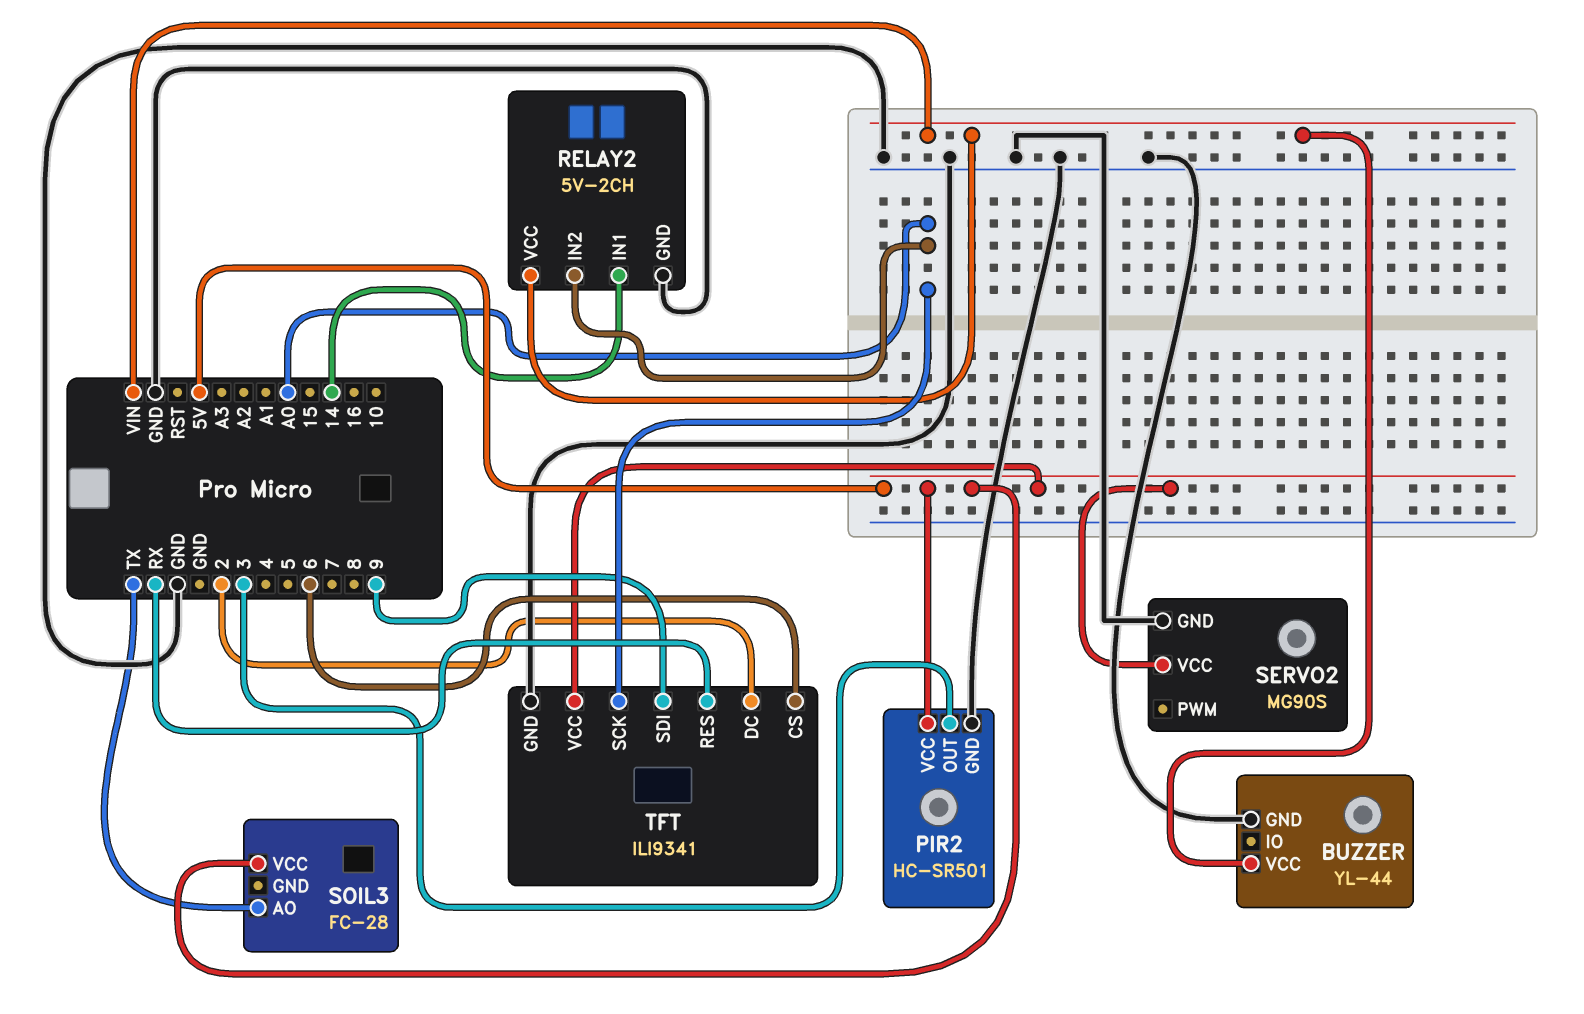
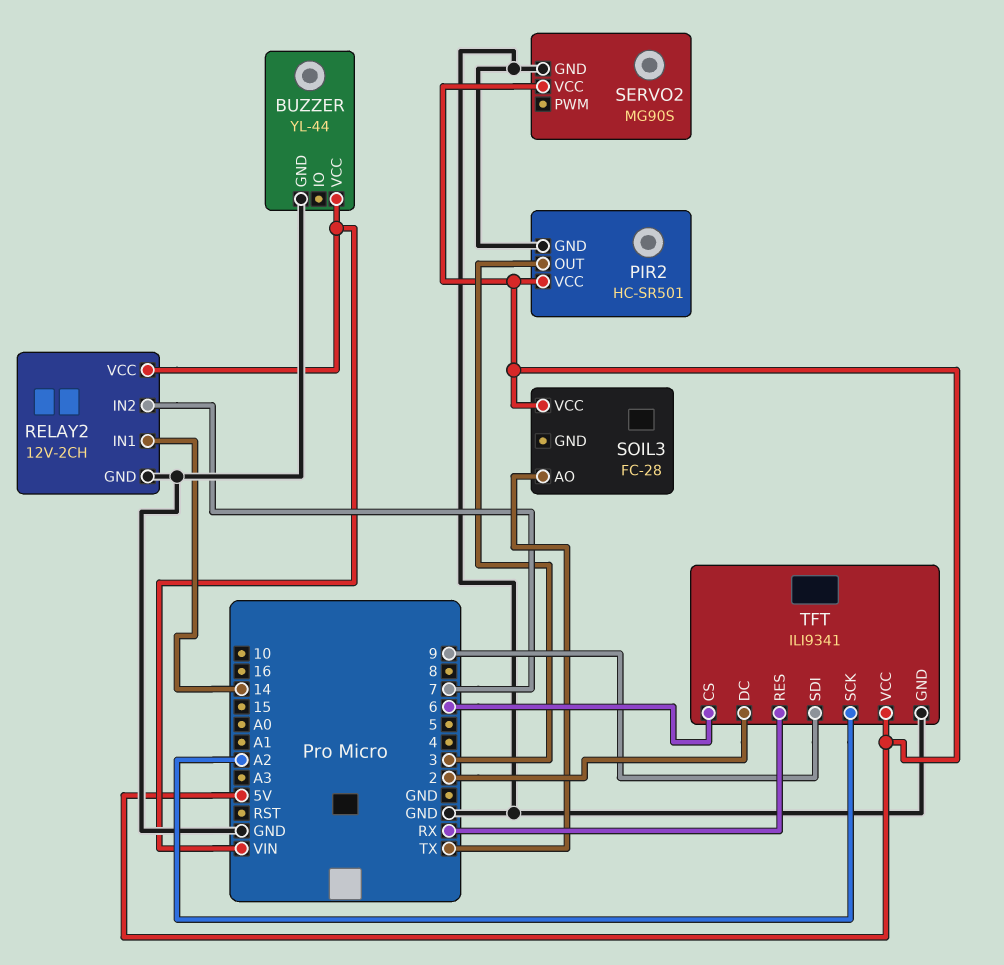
RELAY2: 5V-2CH -> 12V-2CH
RELAY2 pin IN2: A0 -> 7
TFT pin SCK: A0 -> A2

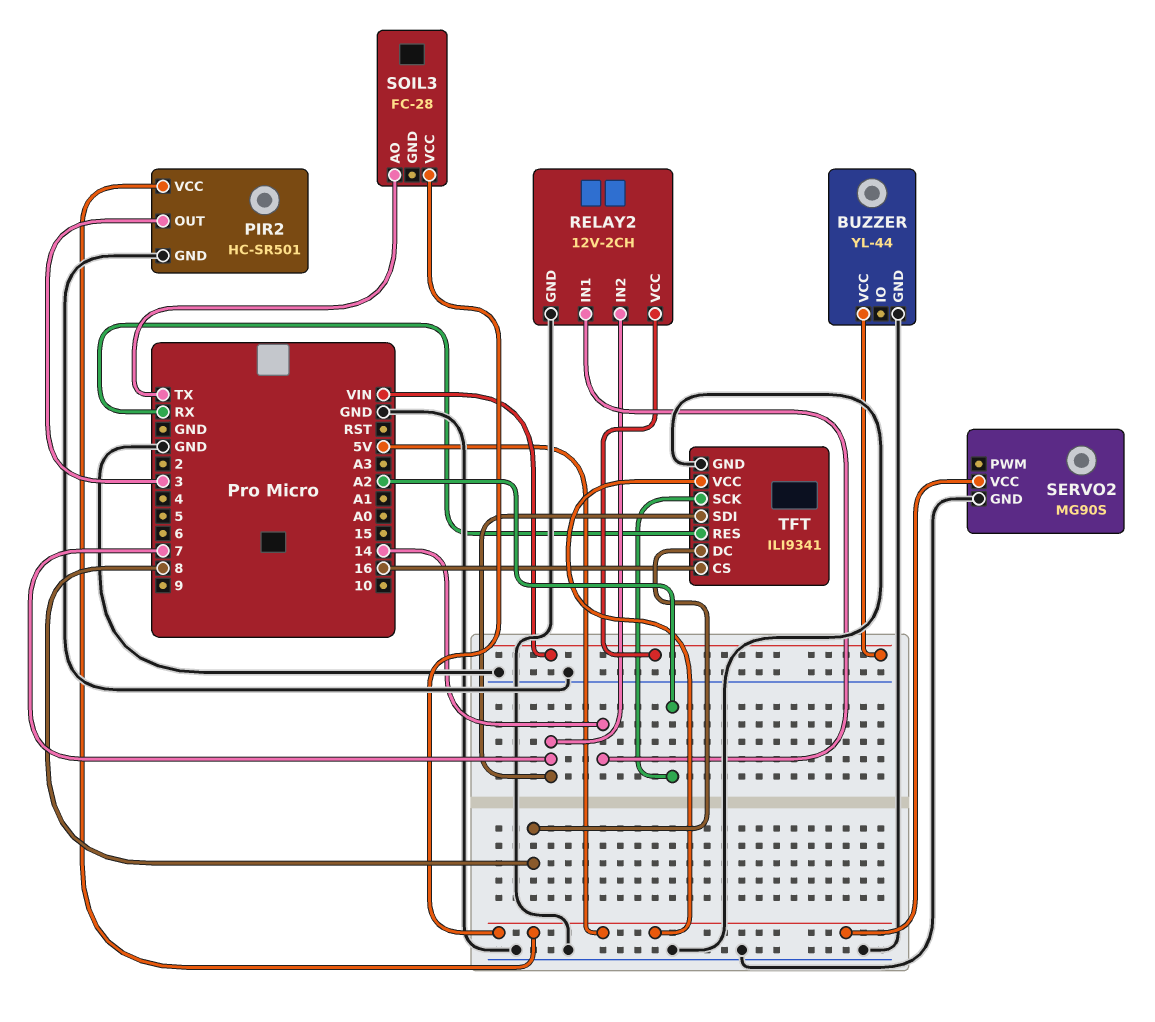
TFT pin CS: 6 -> 16
TFT pin DC: 2 -> 8
TFT pin SDI: 9 -> 7

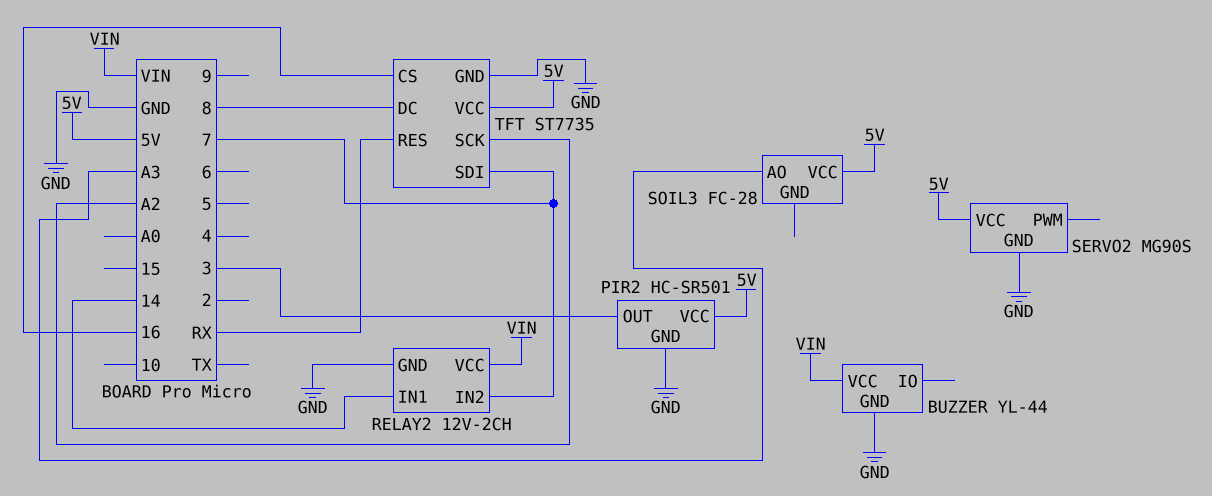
SOIL3 pin AO: TX -> A3
TFT: ILI9341 -> ST7735

